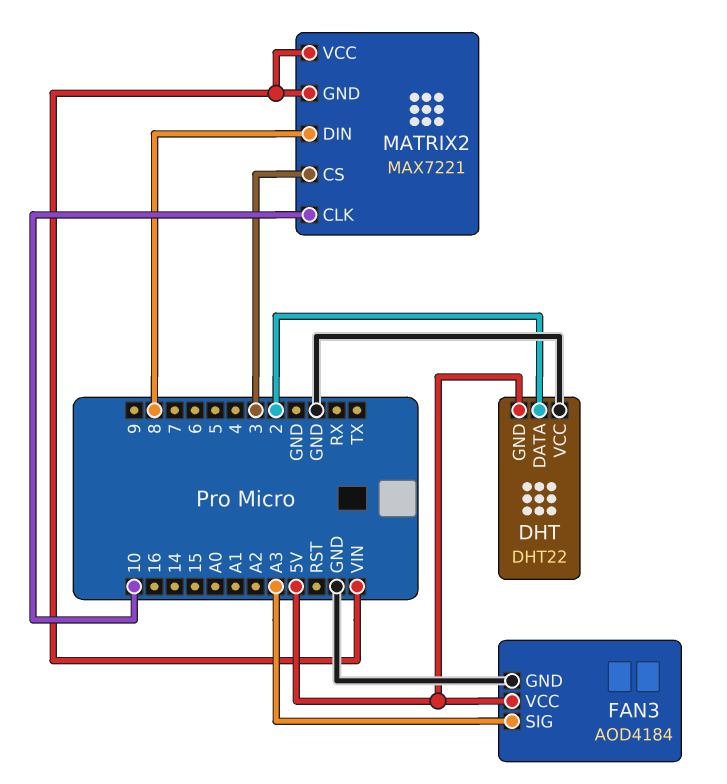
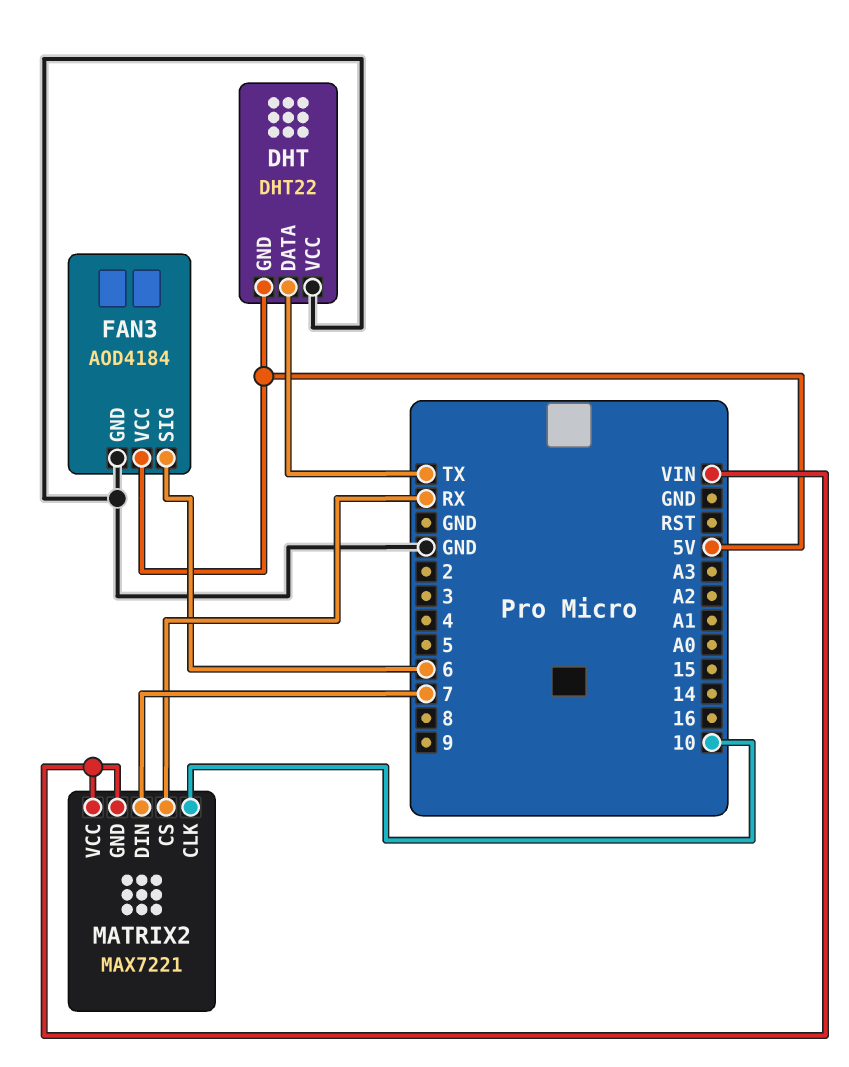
DHT pin DATA: 2 -> TX
FAN3 pin SIG: A3 -> 6
MATRIX2 pin CS: 3 -> RX
MATRIX2 pin DIN: 8 -> 7

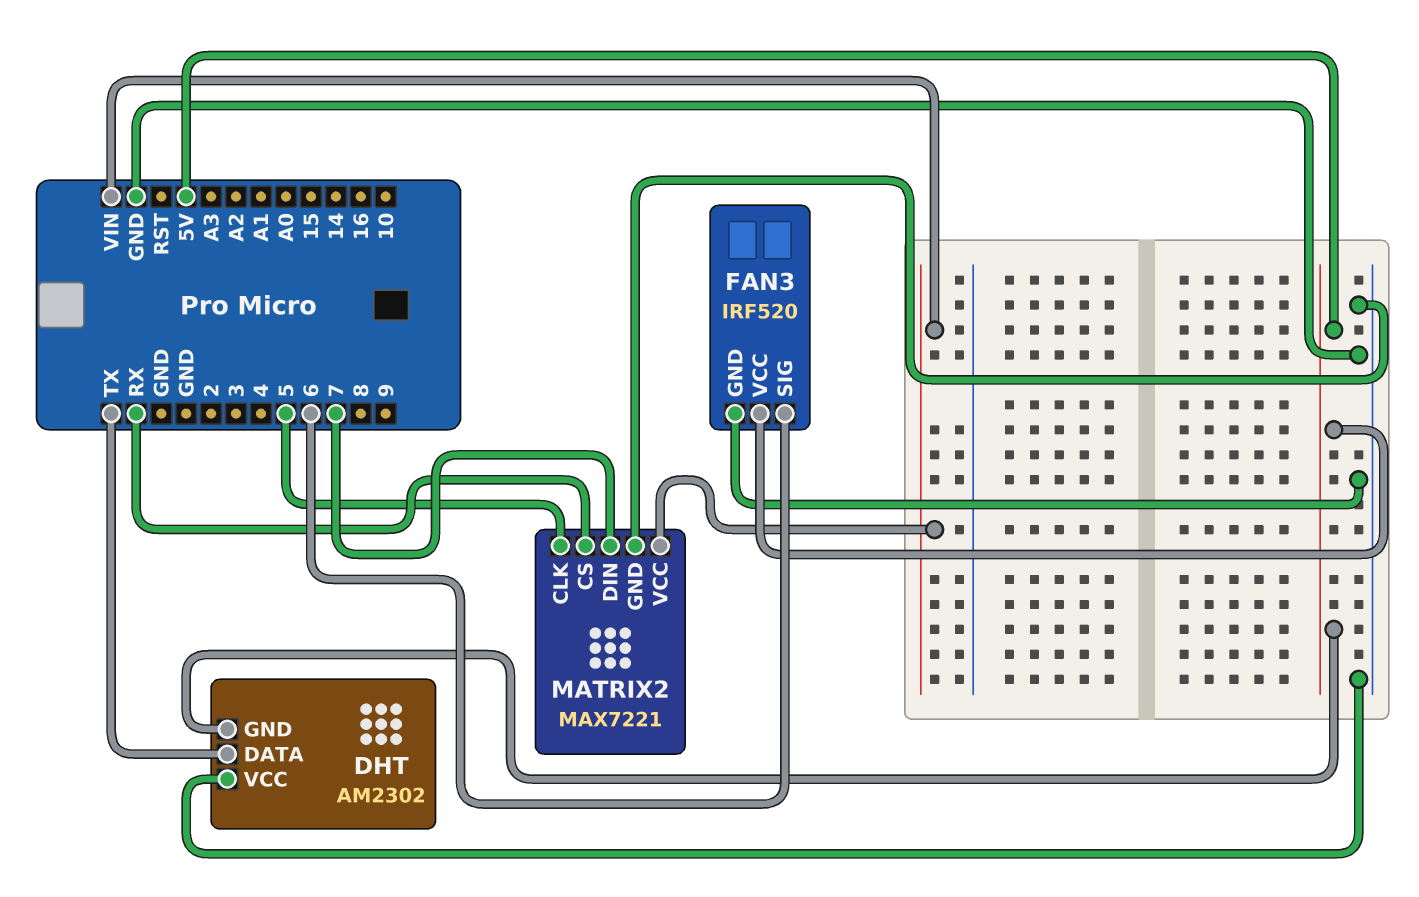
DHT: DHT22 -> AM2302
FAN3: AOD4184 -> IRF520
MATRIX2 pin CLK: 10 -> 5
MATRIX2 pin GND: VIN -> GND

